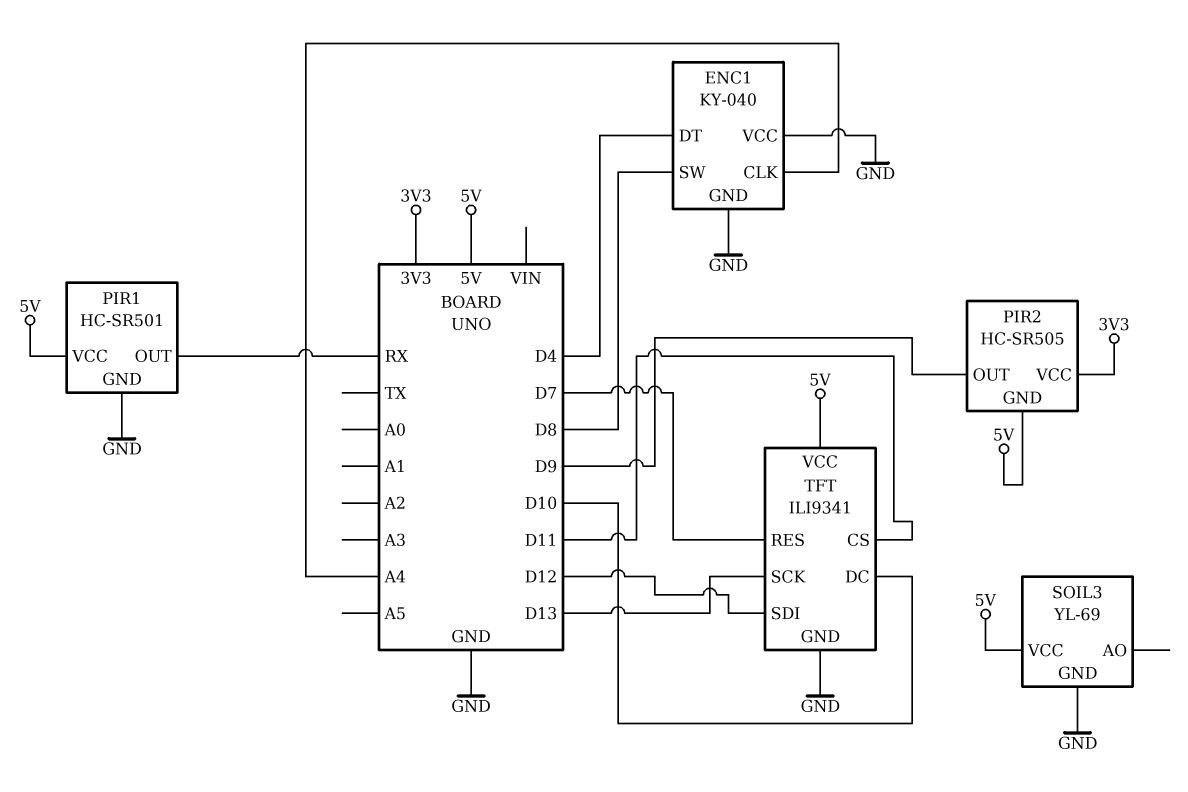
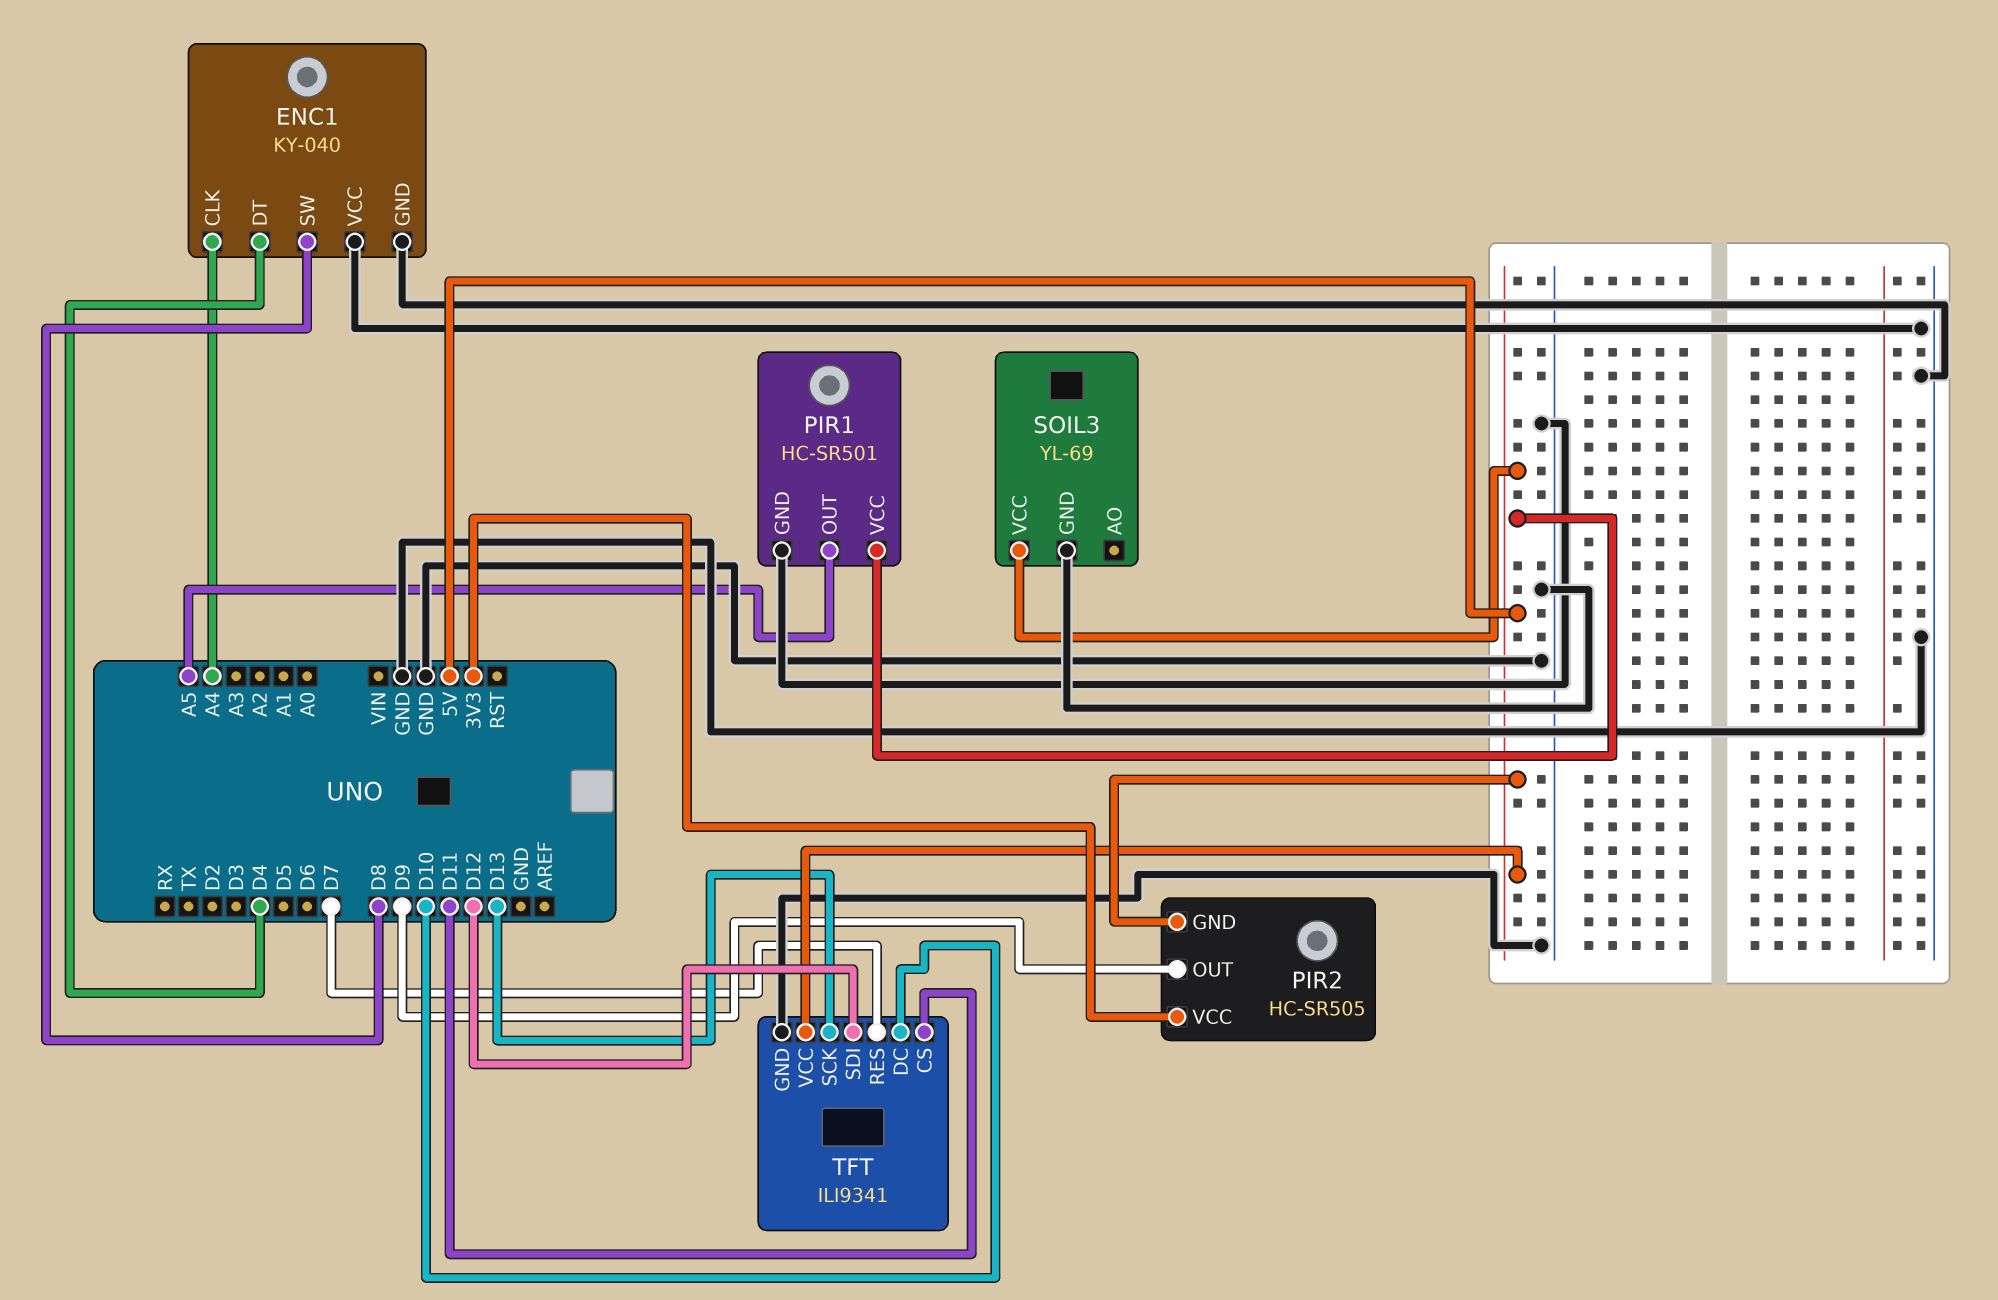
PIR1 pin OUT: RX -> A5

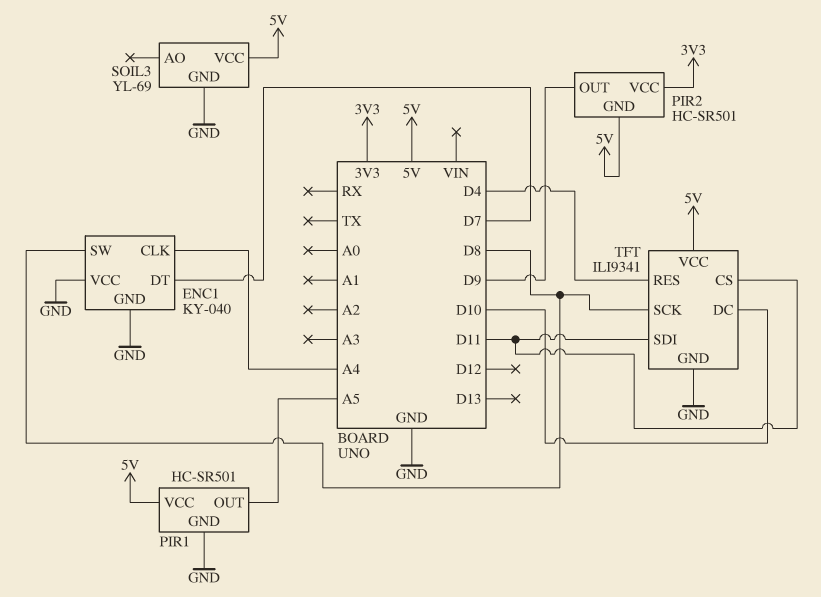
ENC1 pin DT: D4 -> D7
PIR2: HC-SR505 -> HC-SR501
TFT pin RES: D7 -> D4
TFT pin SCK: D13 -> D8
TFT pin SDI: D12 -> D11

